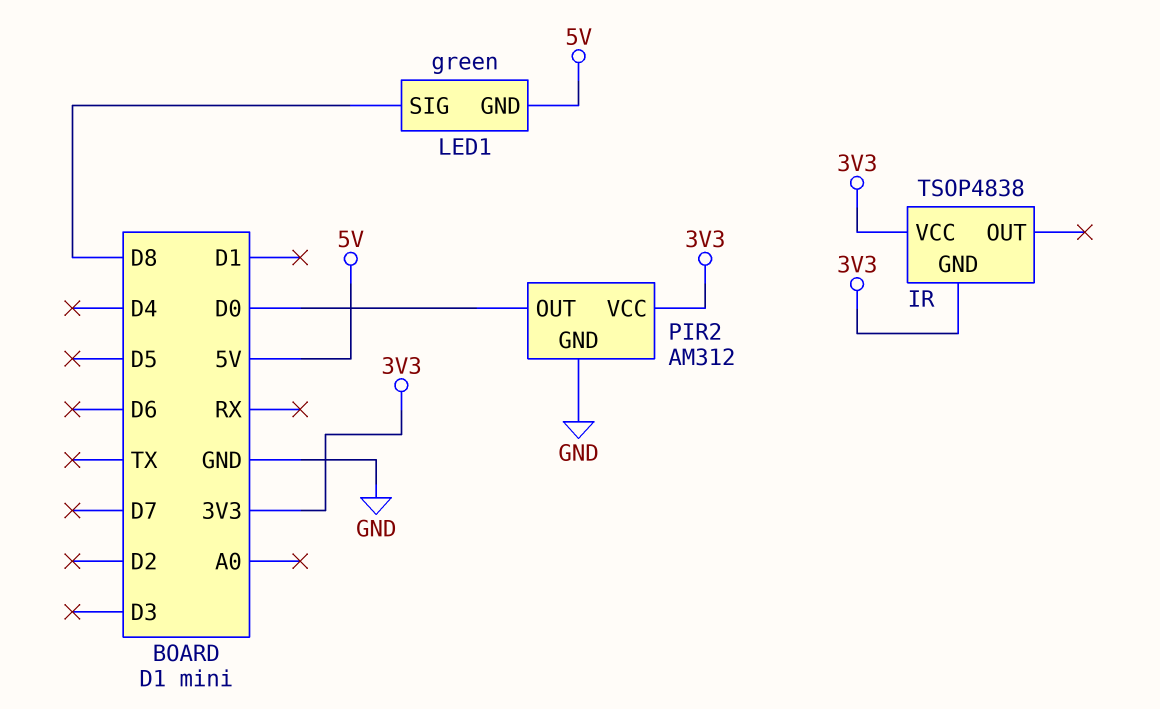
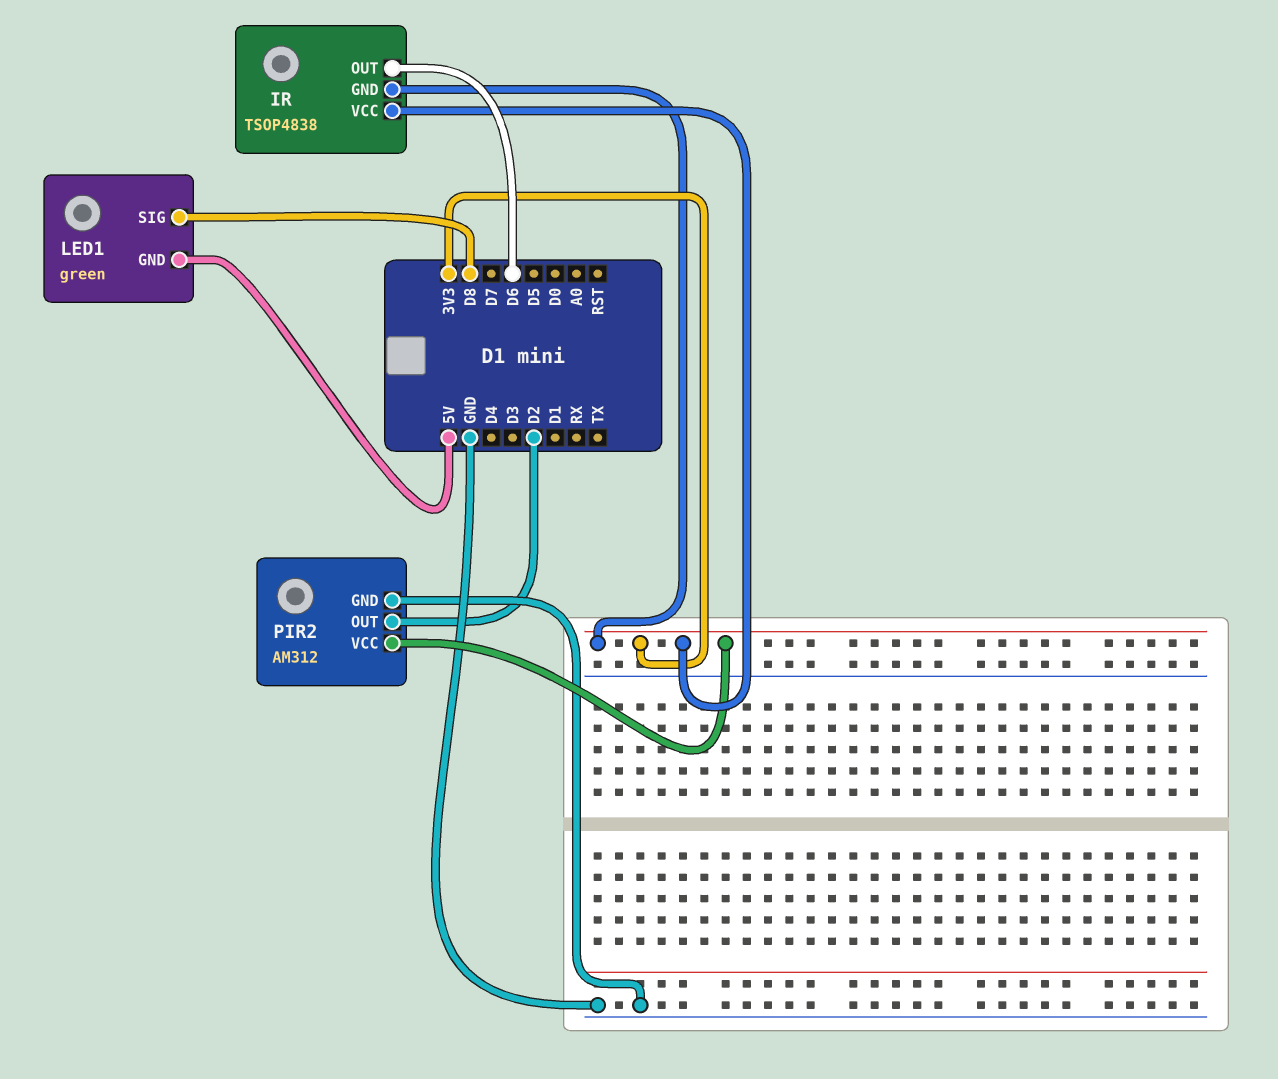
IR pin OUT: none -> D6
PIR2 pin OUT: D0 -> D2

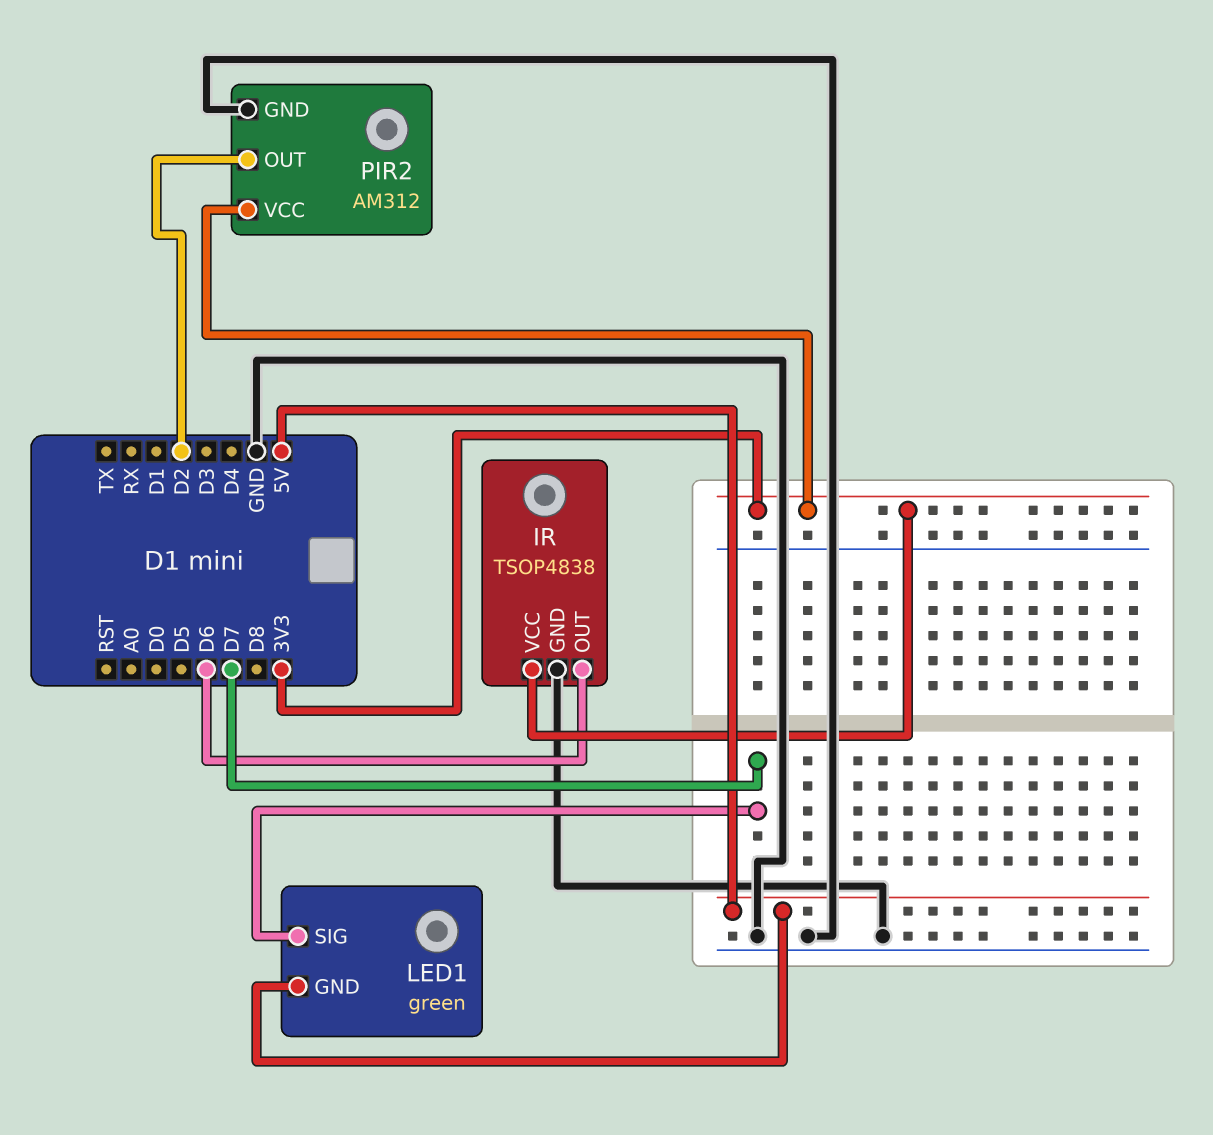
IR pin GND: 3V3 -> GND
LED1 pin SIG: D8 -> D7

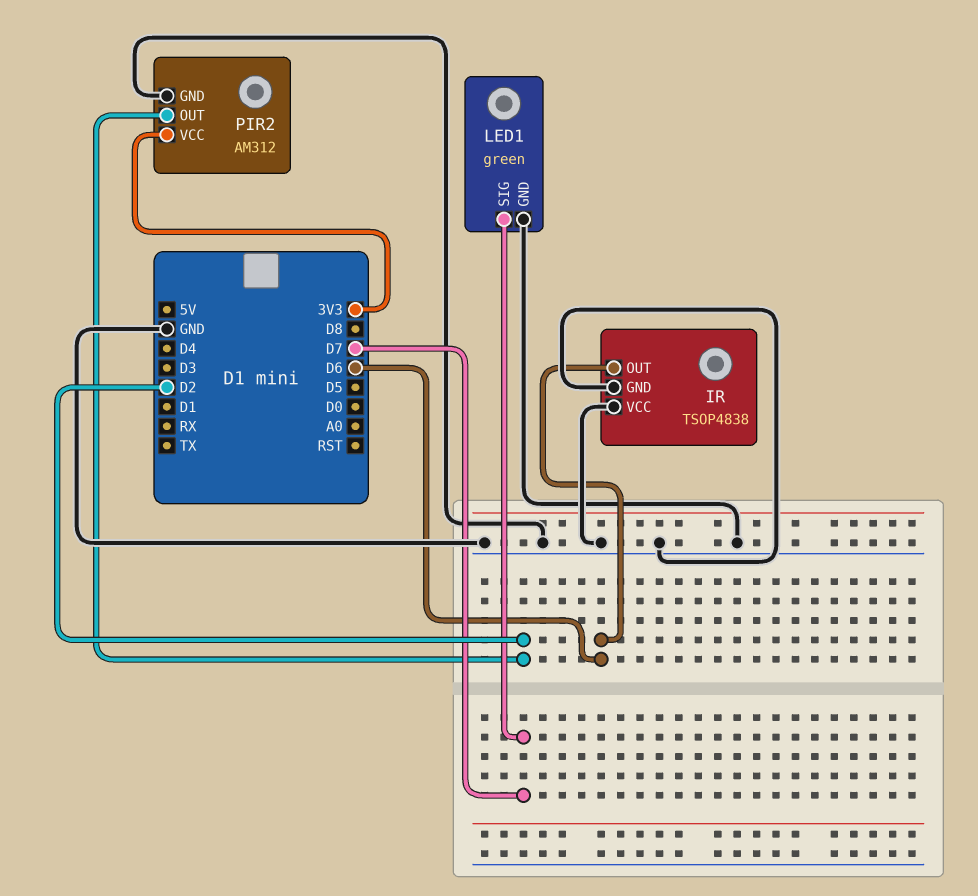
IR pin VCC: 3V3 -> GND
LED1 pin GND: 5V -> GND

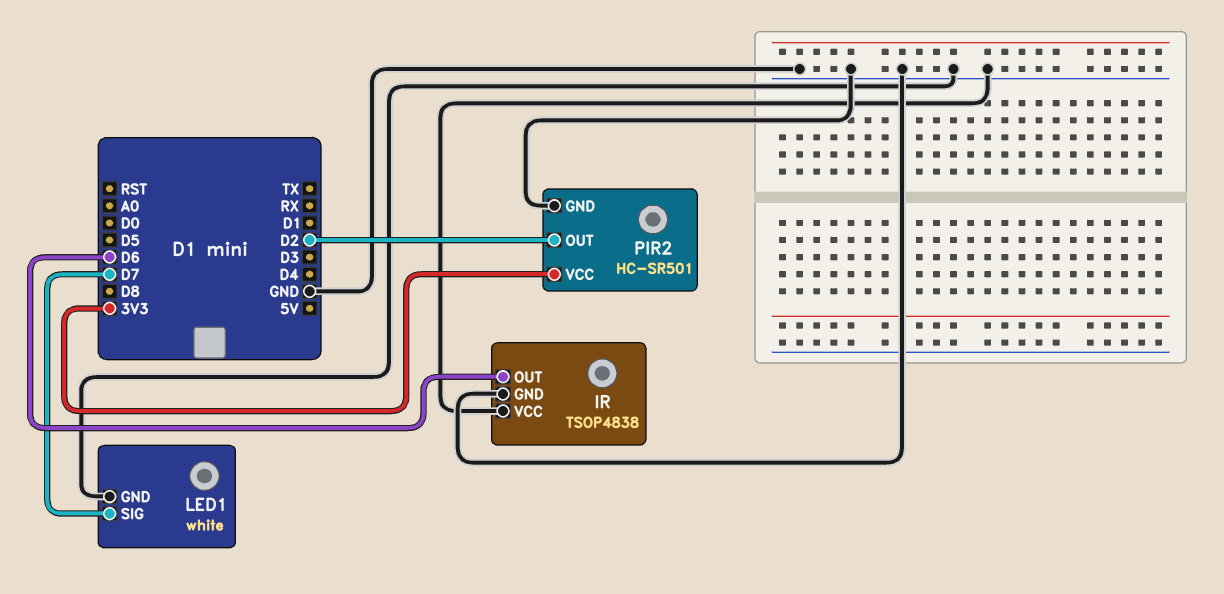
LED1: green -> white
PIR2: AM312 -> HC-SR501

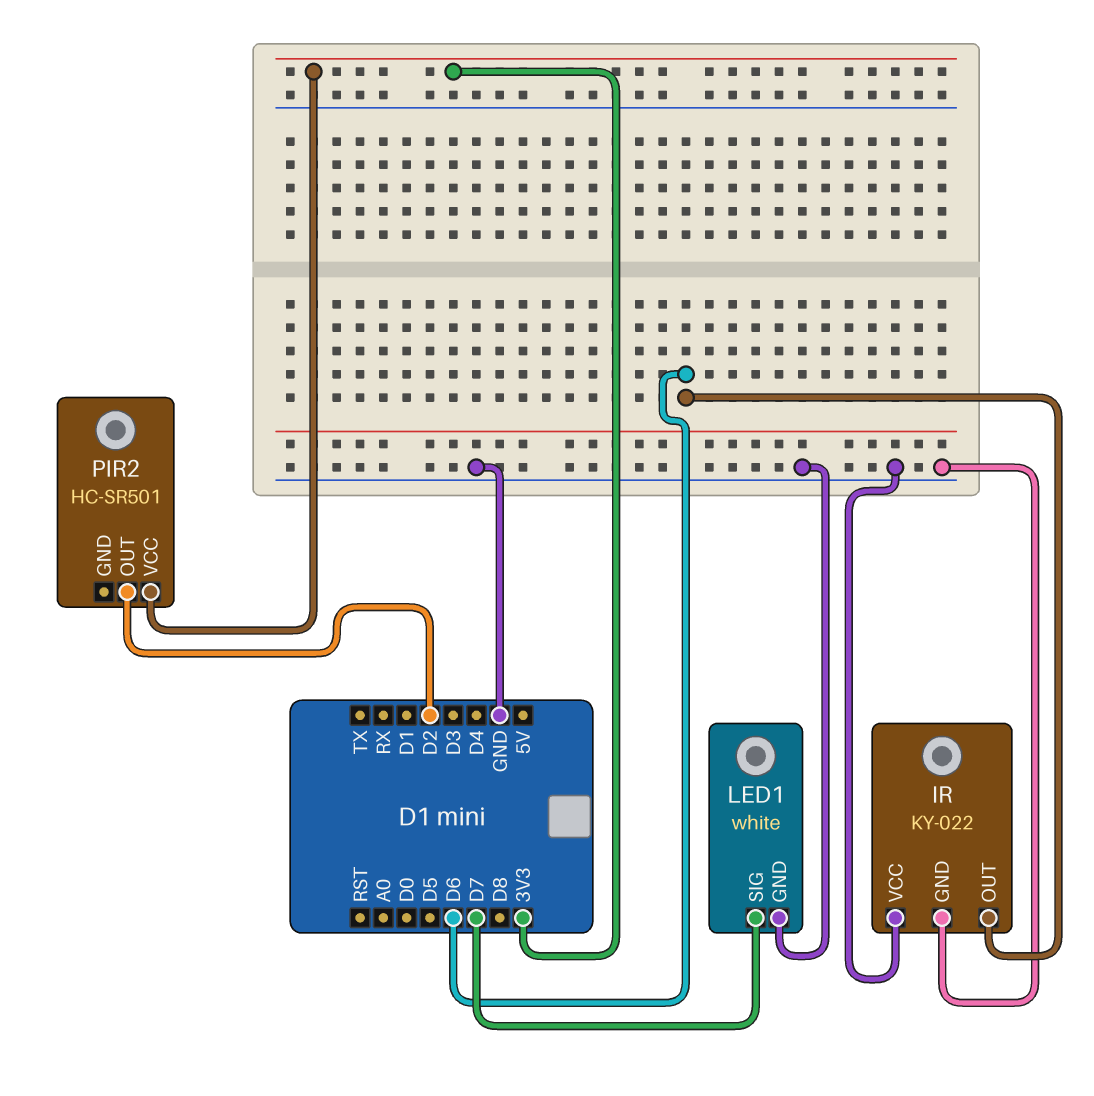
IR: TSOP4838 -> KY-022
PIR2 pin GND: GND -> none

